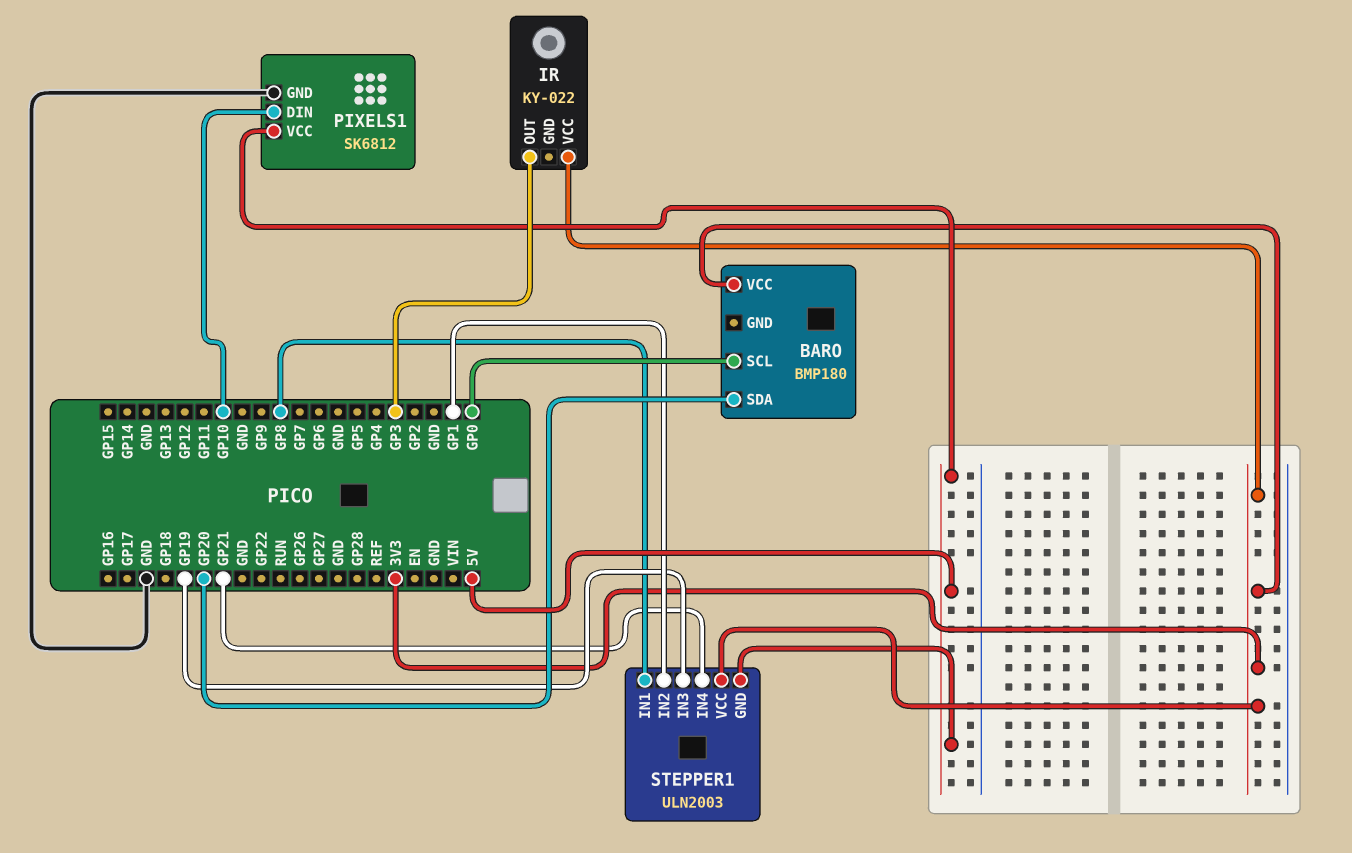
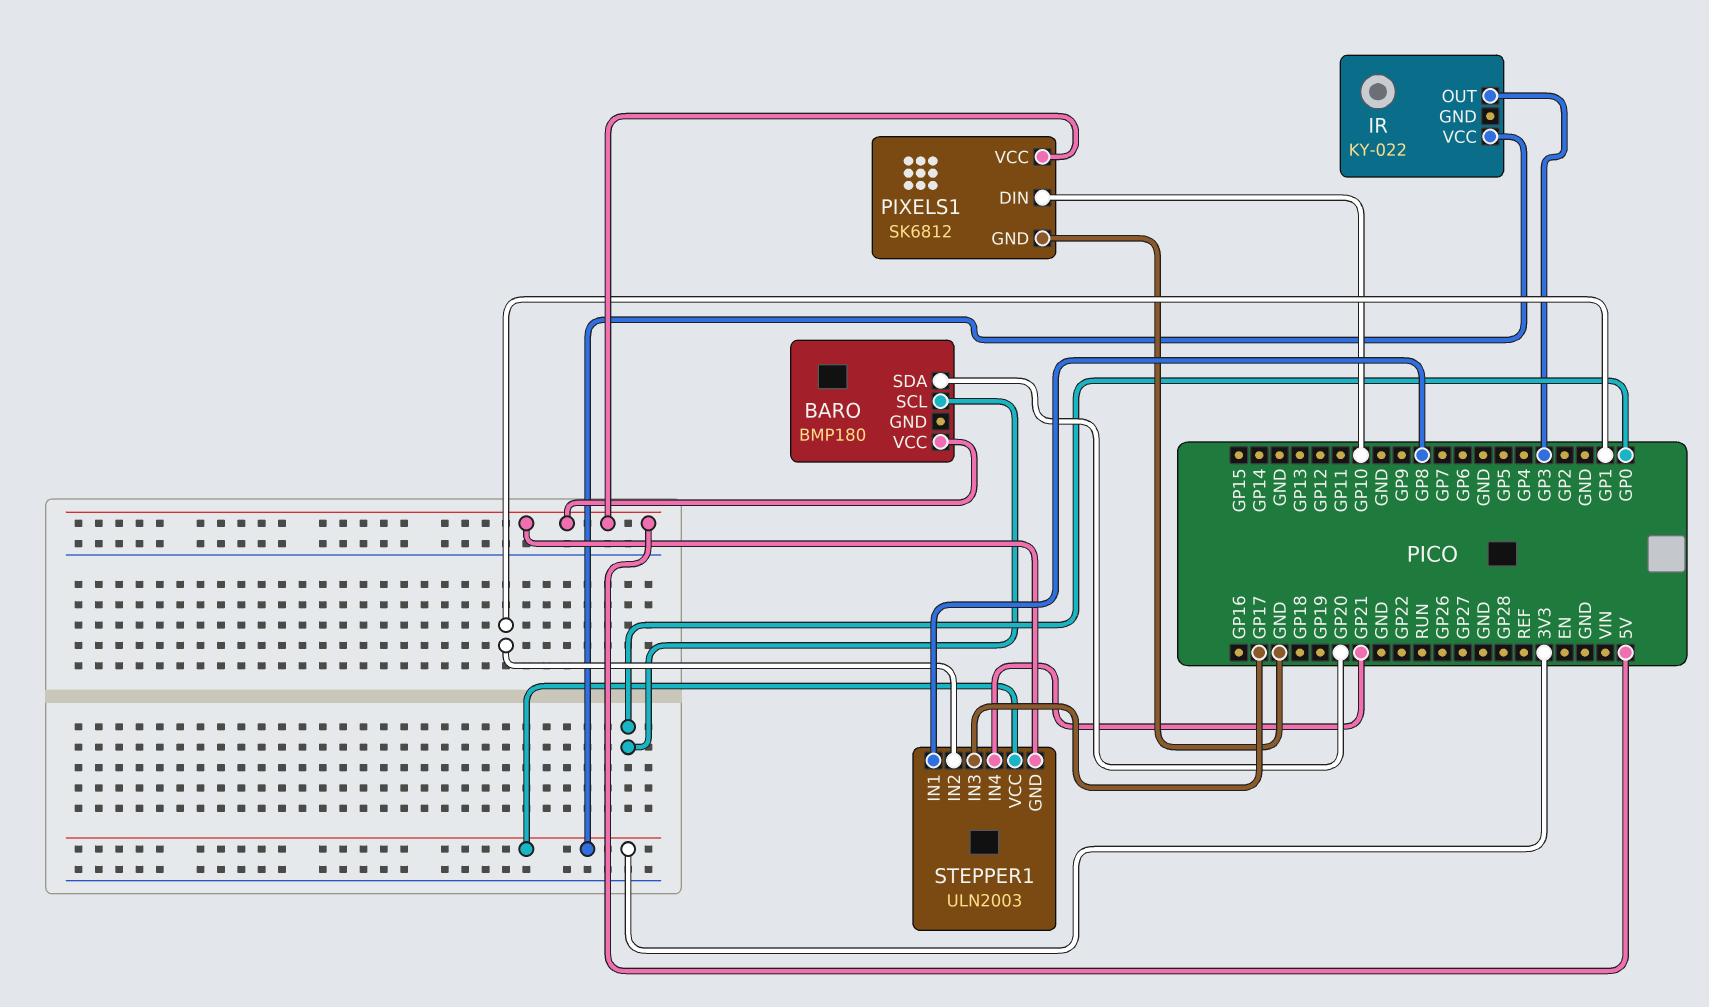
BARO pin VCC: 3V3 -> 5V
STEPPER1 pin IN3: GP19 -> GP17

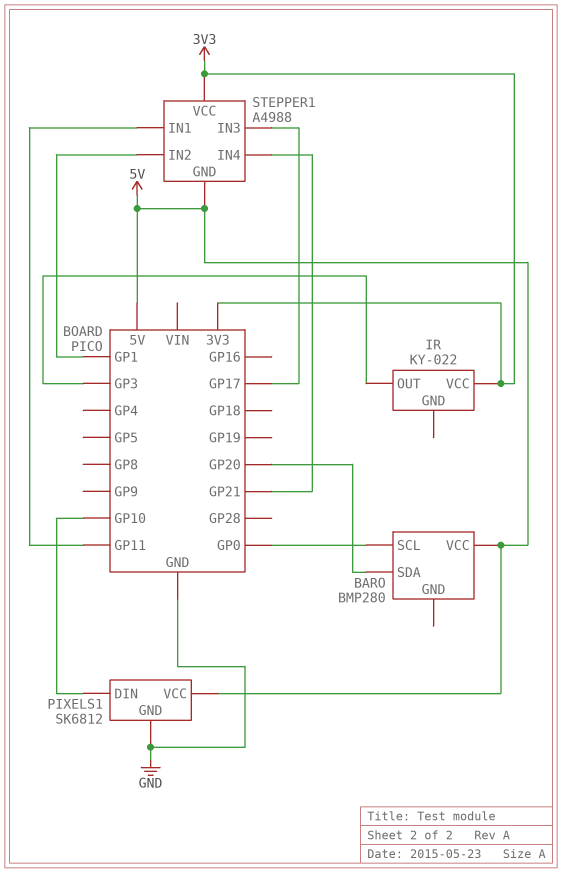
BARO: BMP180 -> BMP280
STEPPER1: ULN2003 -> A4988
STEPPER1 pin IN1: GP8 -> GP11

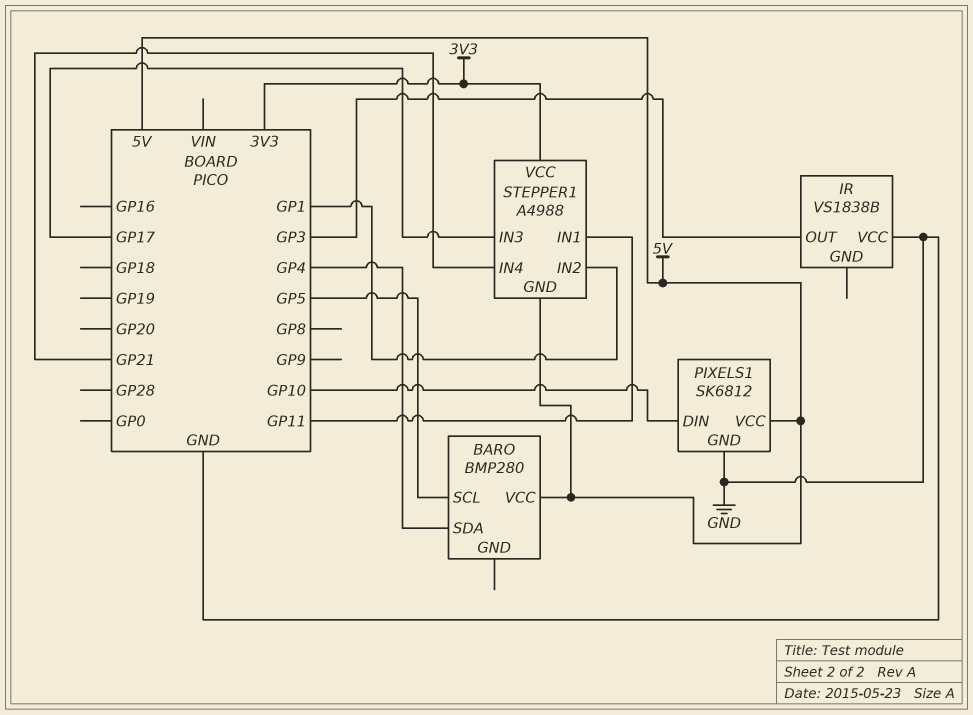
BARO pin SCL: GP0 -> GP5
BARO pin SDA: GP20 -> GP4
IR: KY-022 -> VS1838B
IR pin VCC: 3V3 -> GND

